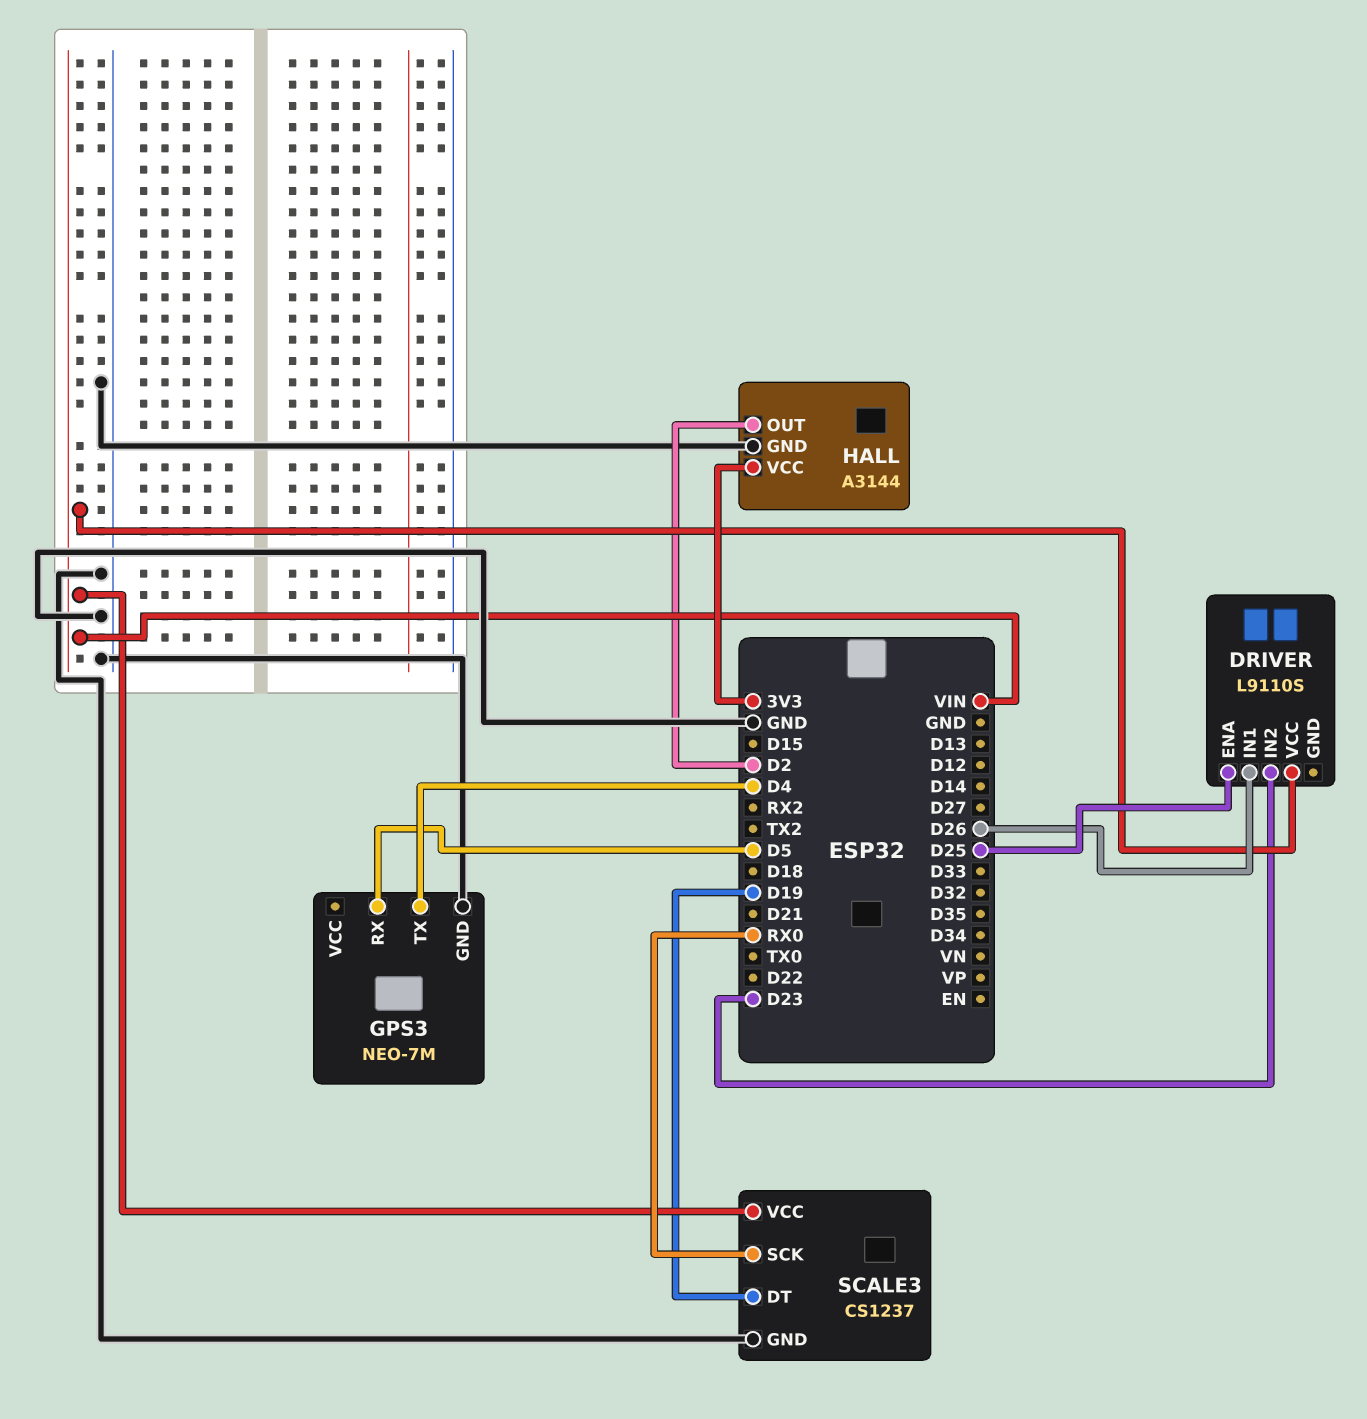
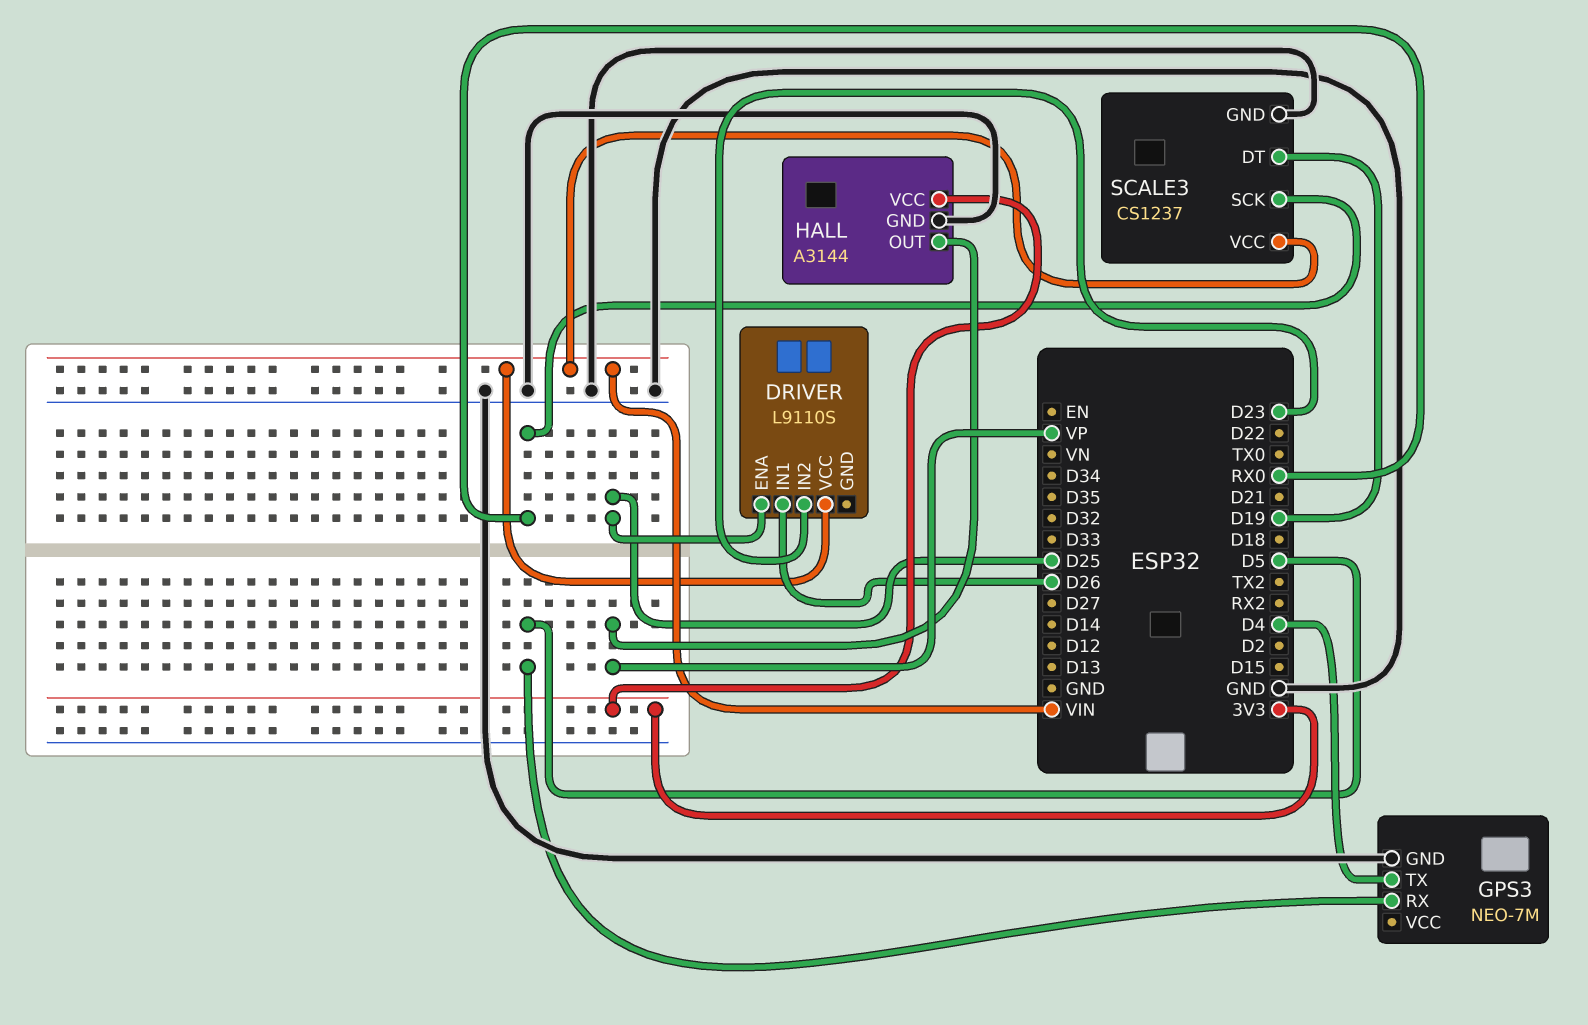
HALL pin OUT: D2 -> VP

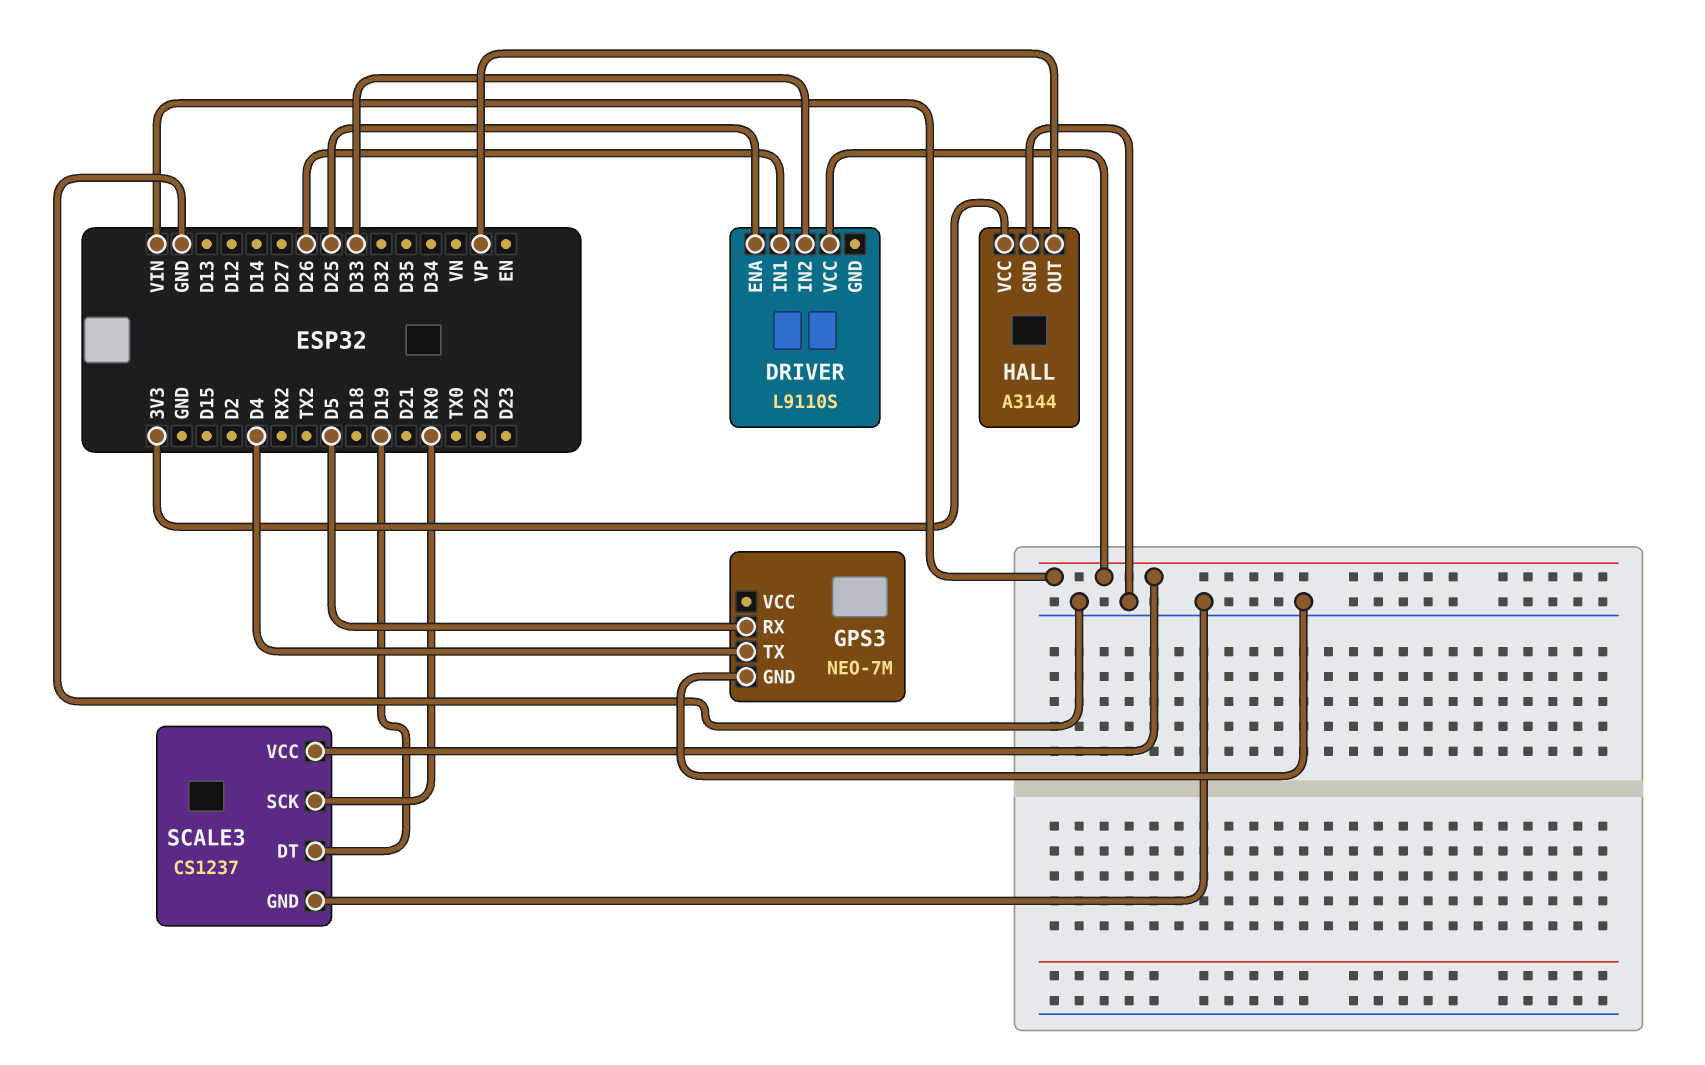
DRIVER pin IN2: D23 -> D33

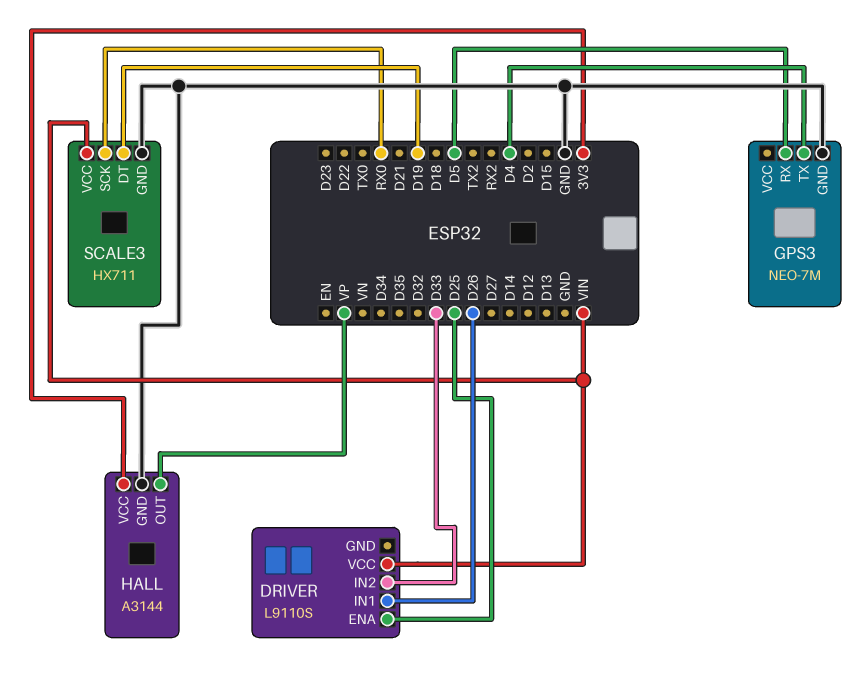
SCALE3: CS1237 -> HX711

